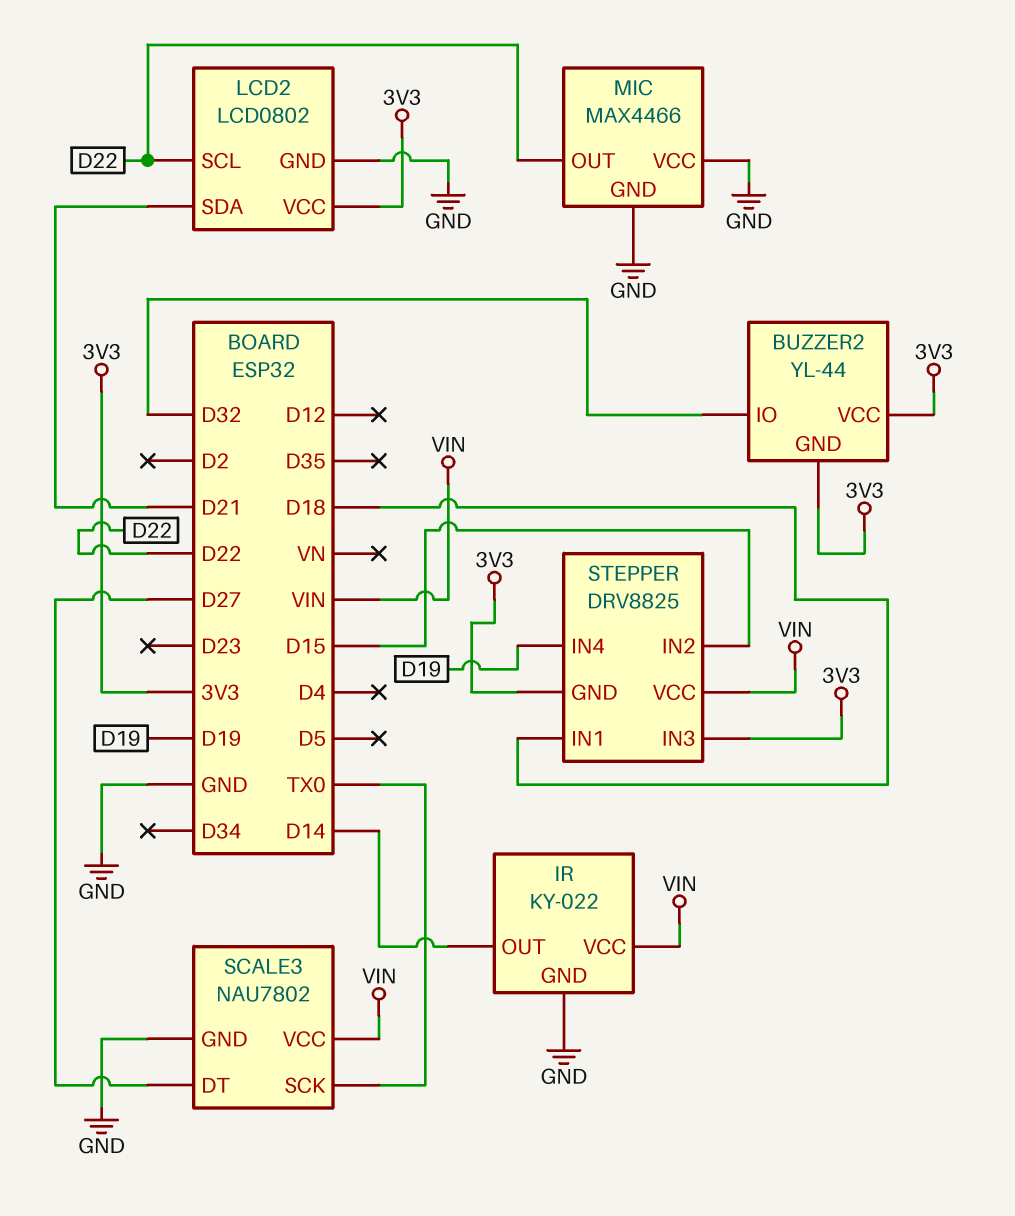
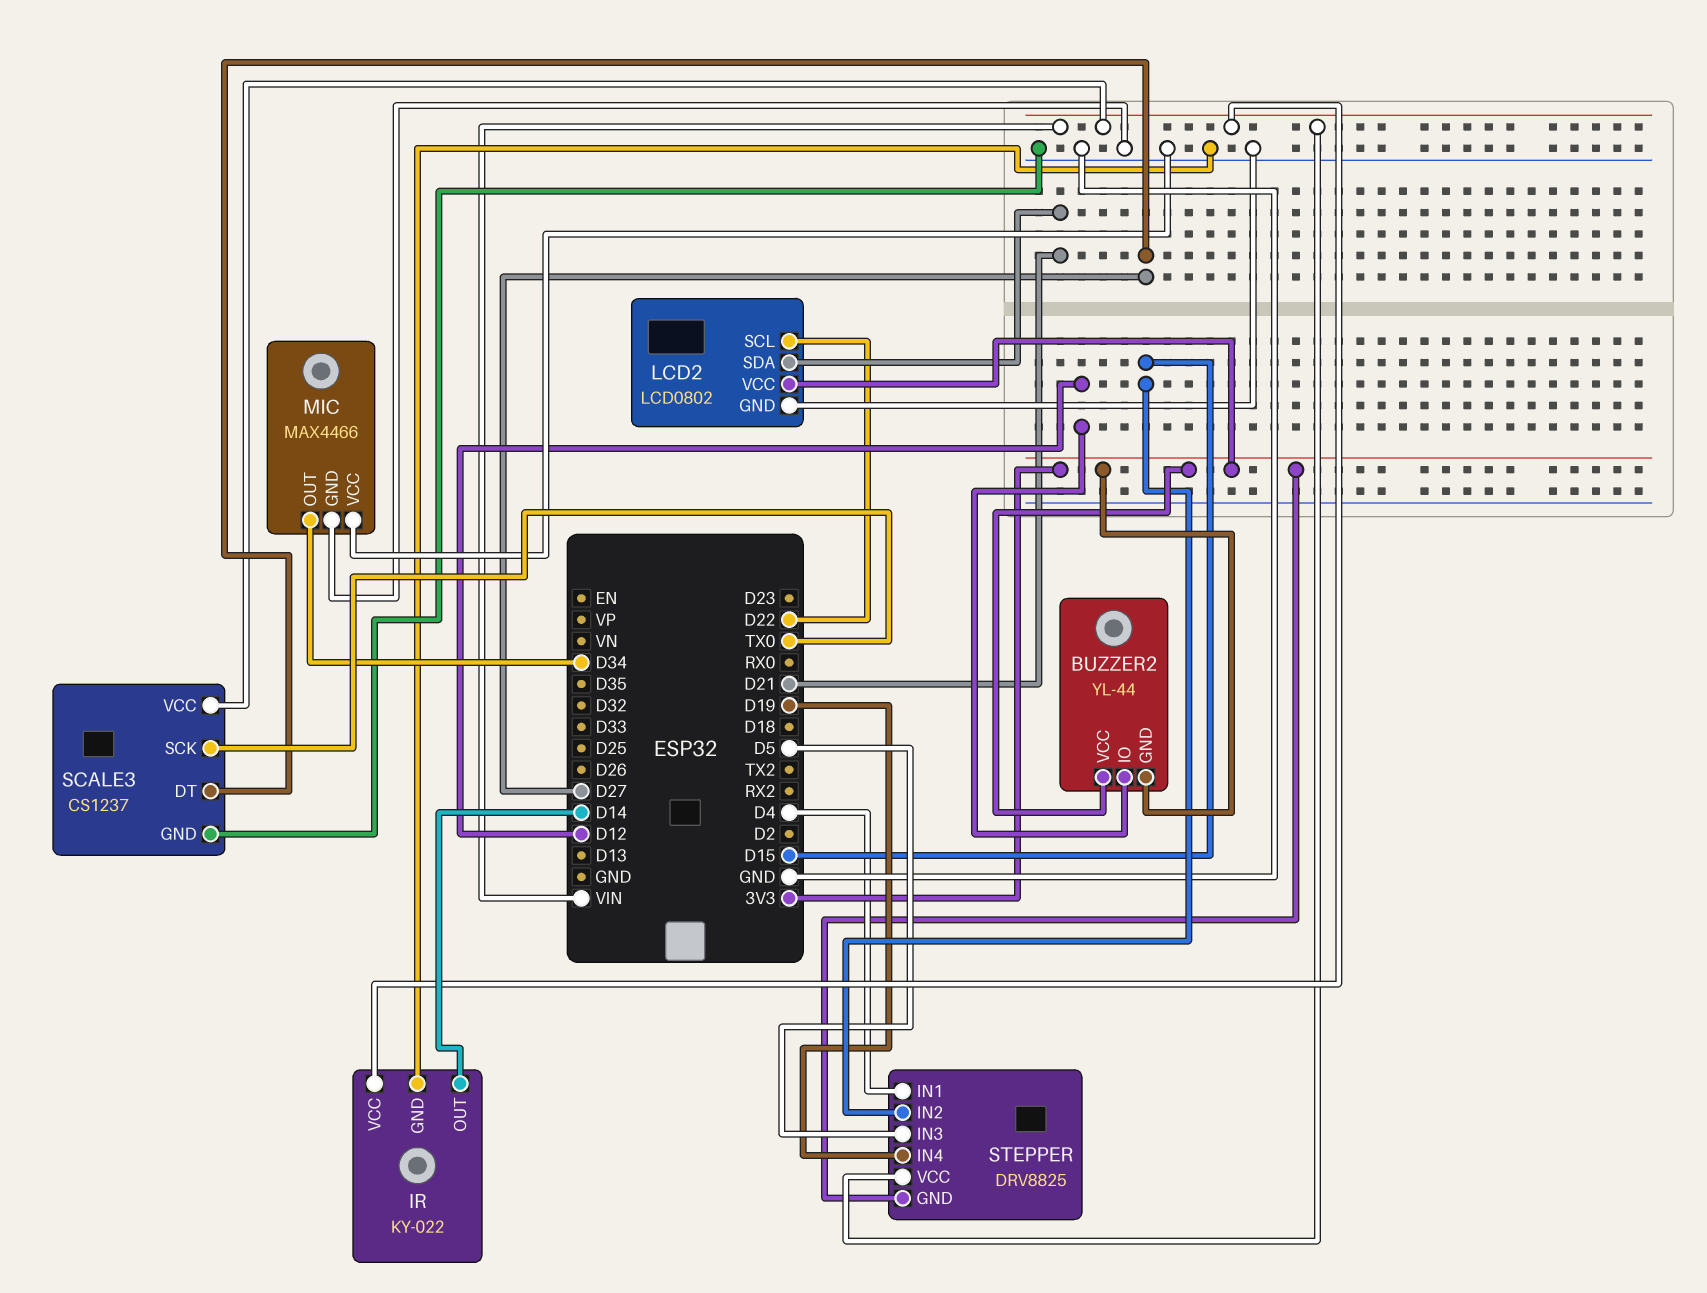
BUZZER2 pin IO: D32 -> D12
MIC pin OUT: D22 -> D34
SCALE3: NAU7802 -> CS1237
STEPPER pin IN1: D18 -> D4
STEPPER pin IN3: 3V3 -> D5

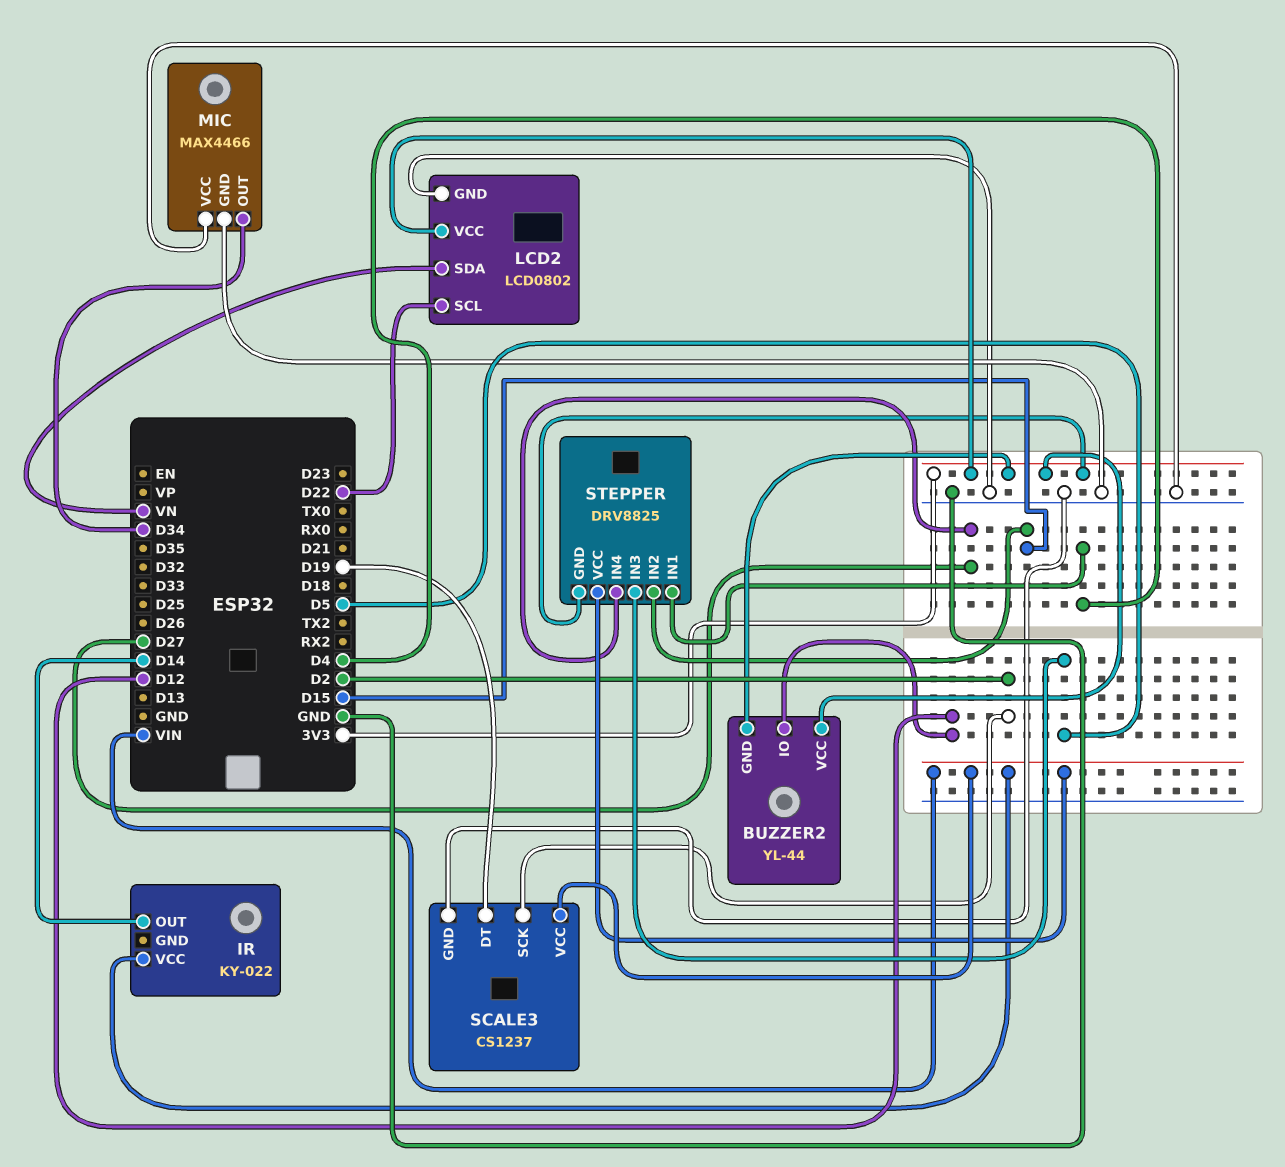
IR pin GND: GND -> none
LCD2 pin SDA: D21 -> VN
SCALE3 pin DT: D27 -> D19
SCALE3 pin SCK: TX0 -> D2
STEPPER pin IN4: D19 -> D27

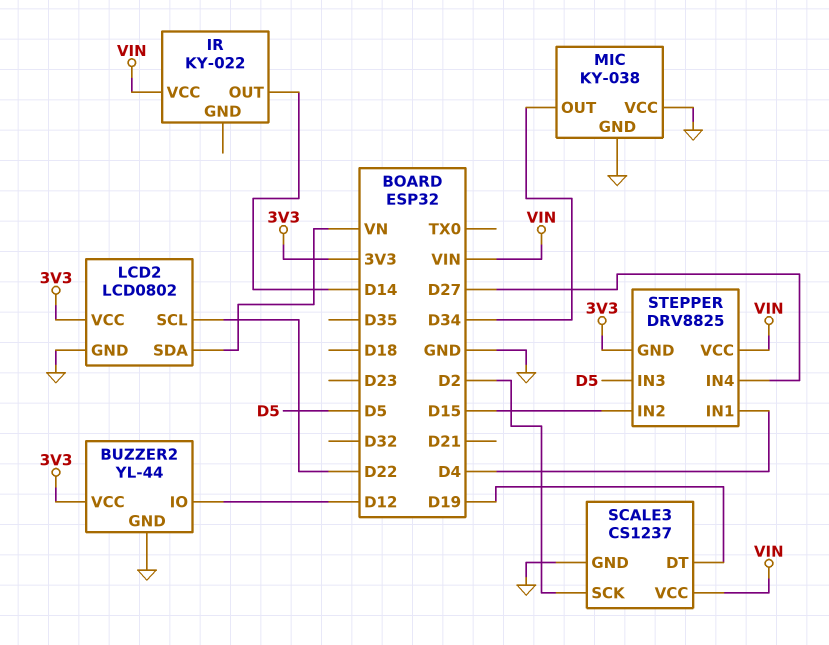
BUZZER2 pin GND: 3V3 -> GND
MIC: MAX4466 -> KY-038

